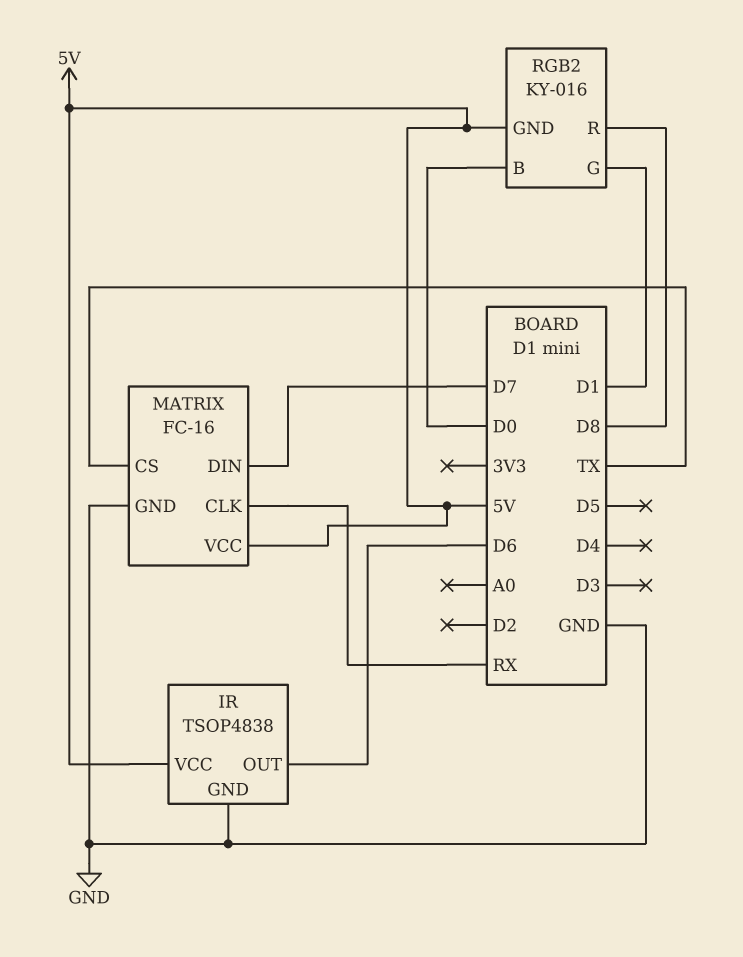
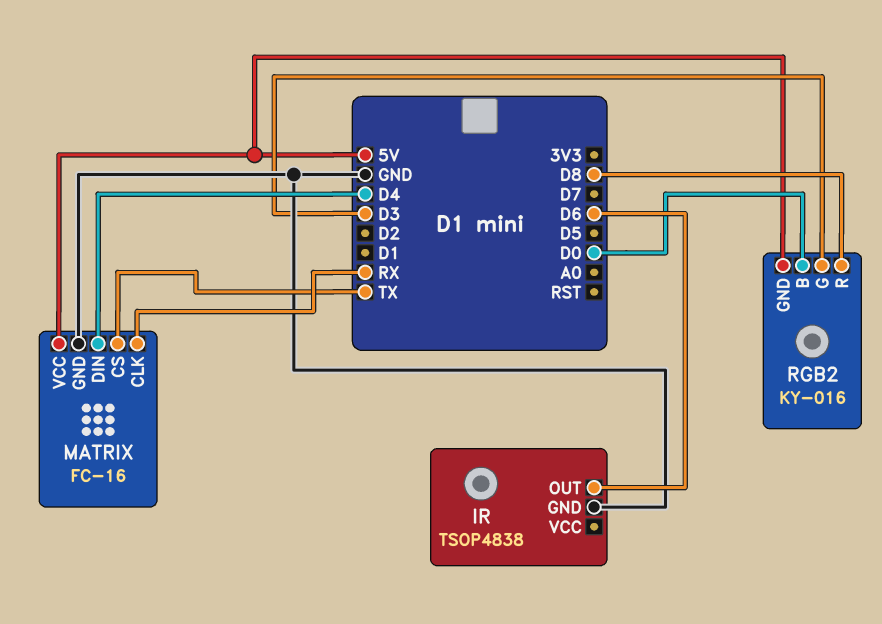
IR pin VCC: 5V -> none
MATRIX pin DIN: D7 -> D4
RGB2 pin G: D1 -> D3

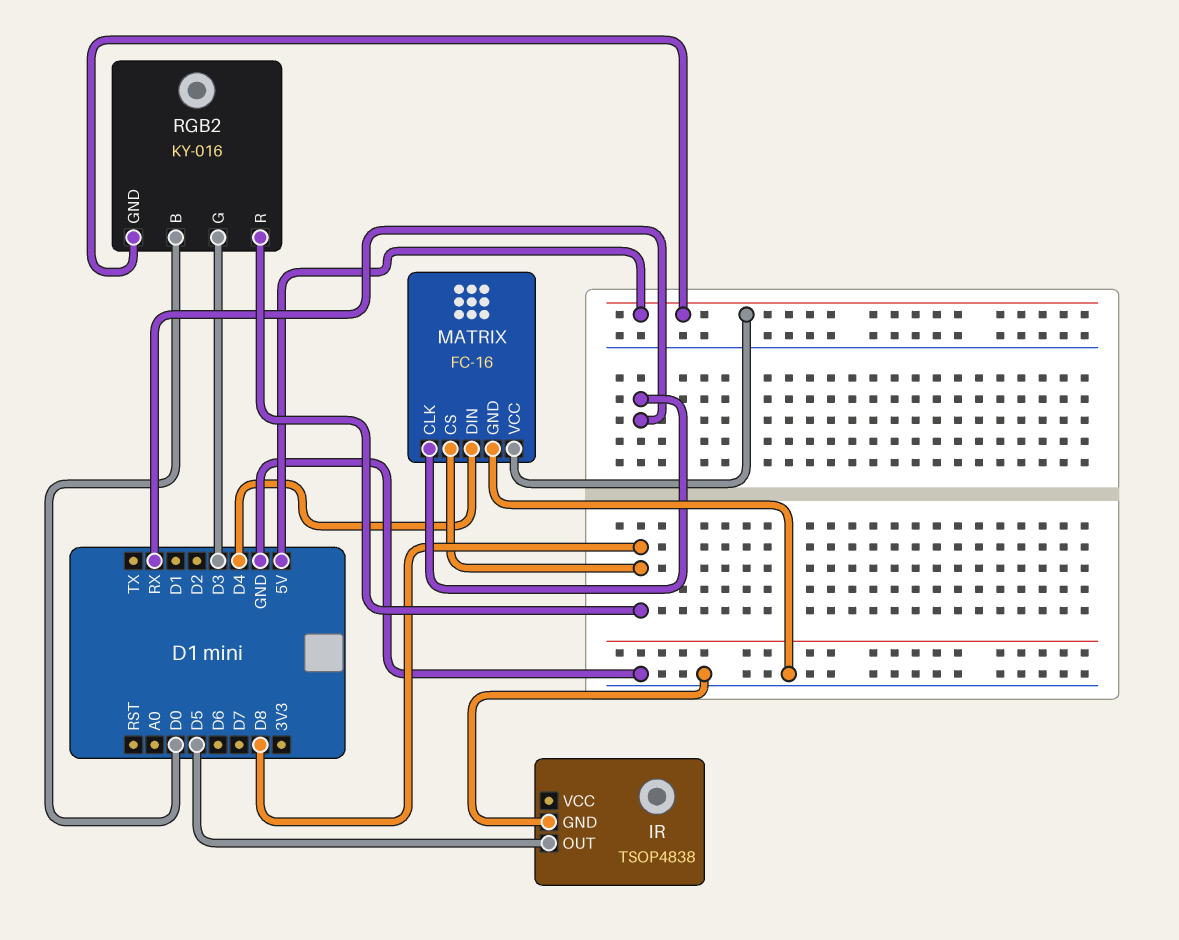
IR pin OUT: D6 -> D5
MATRIX pin CS: TX -> D8

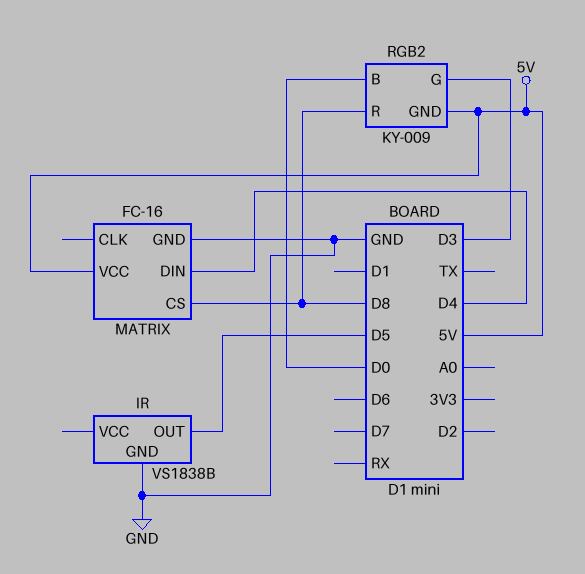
IR: TSOP4838 -> VS1838B
MATRIX pin CLK: RX -> none
RGB2: KY-016 -> KY-009

